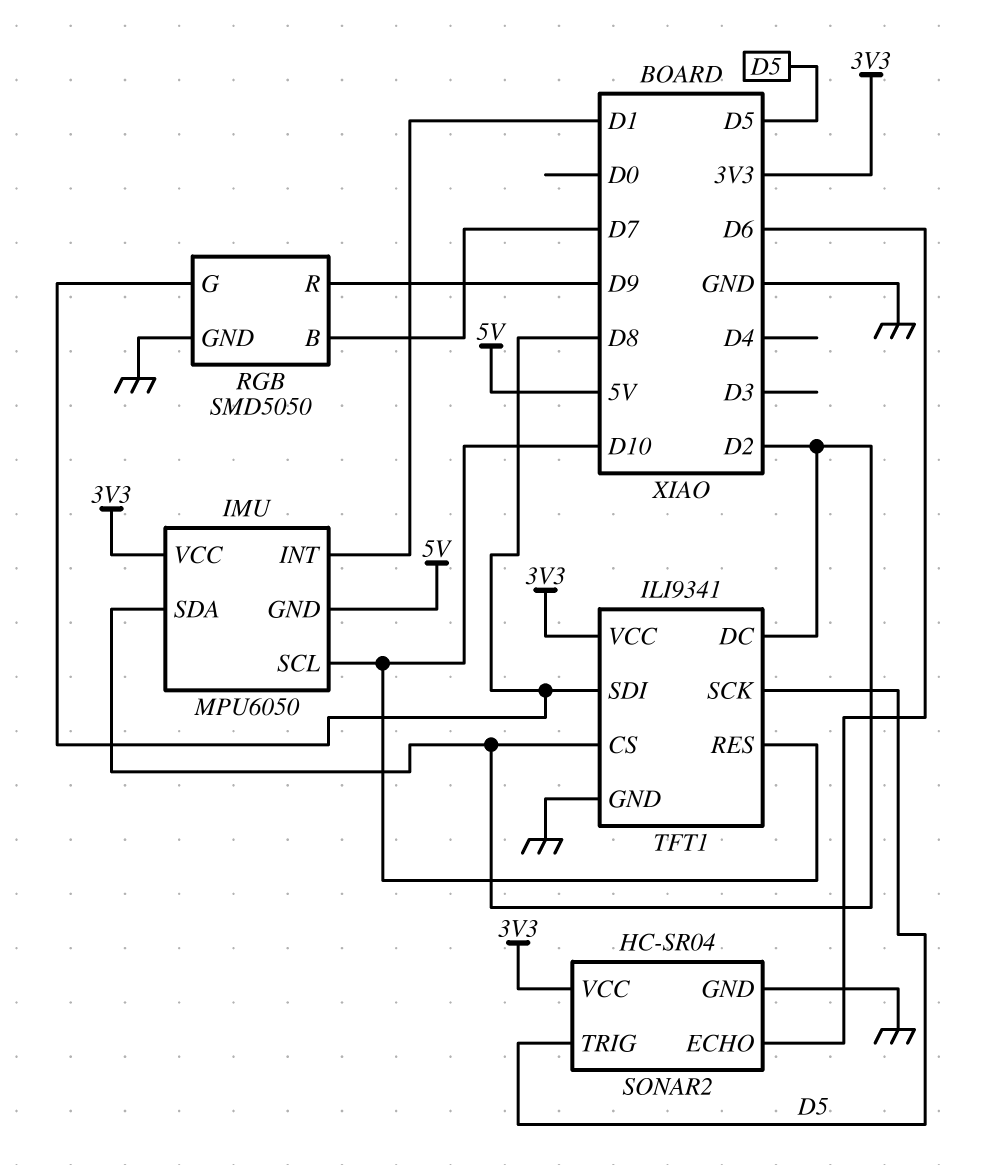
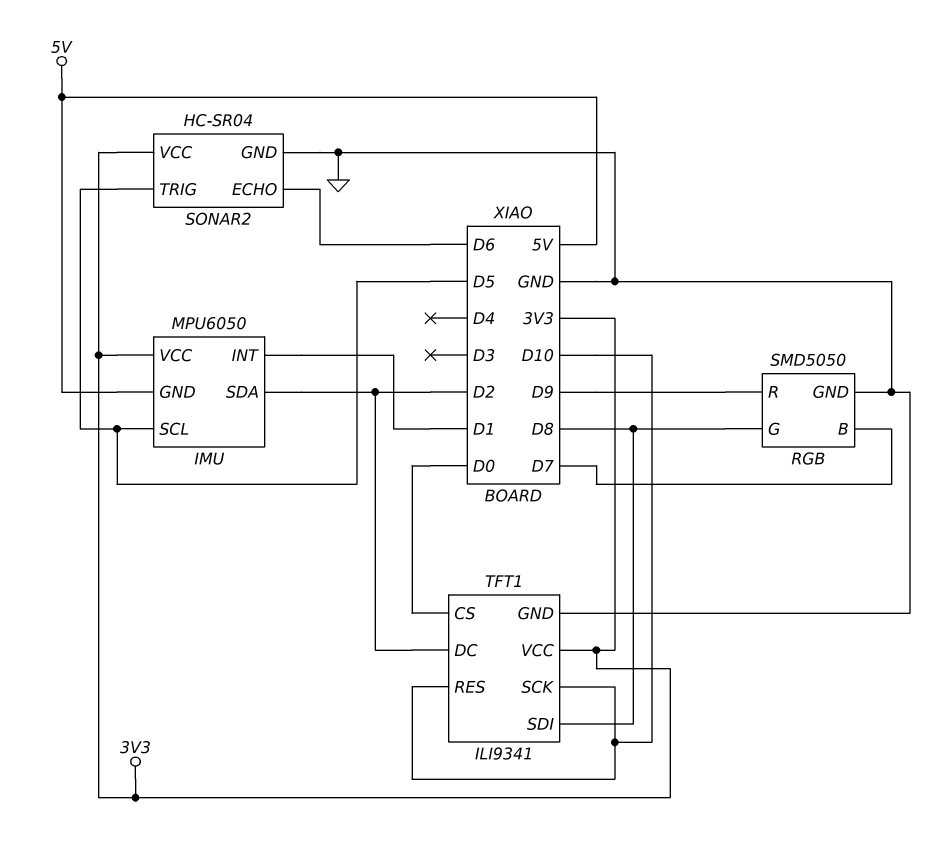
IMU pin SCL: D10 -> D5
TFT1 pin CS: D2 -> D0
TFT1 pin SCK: D5 -> D10

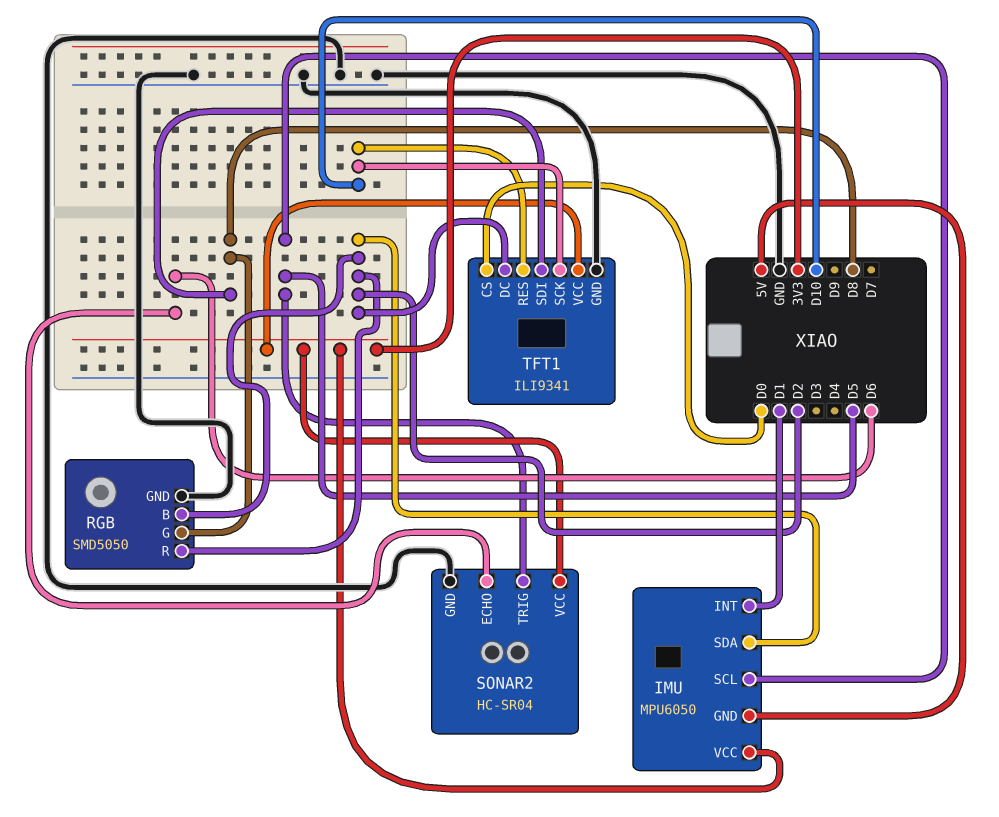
RGB pin B: D7 -> D2
RGB pin R: D9 -> D2

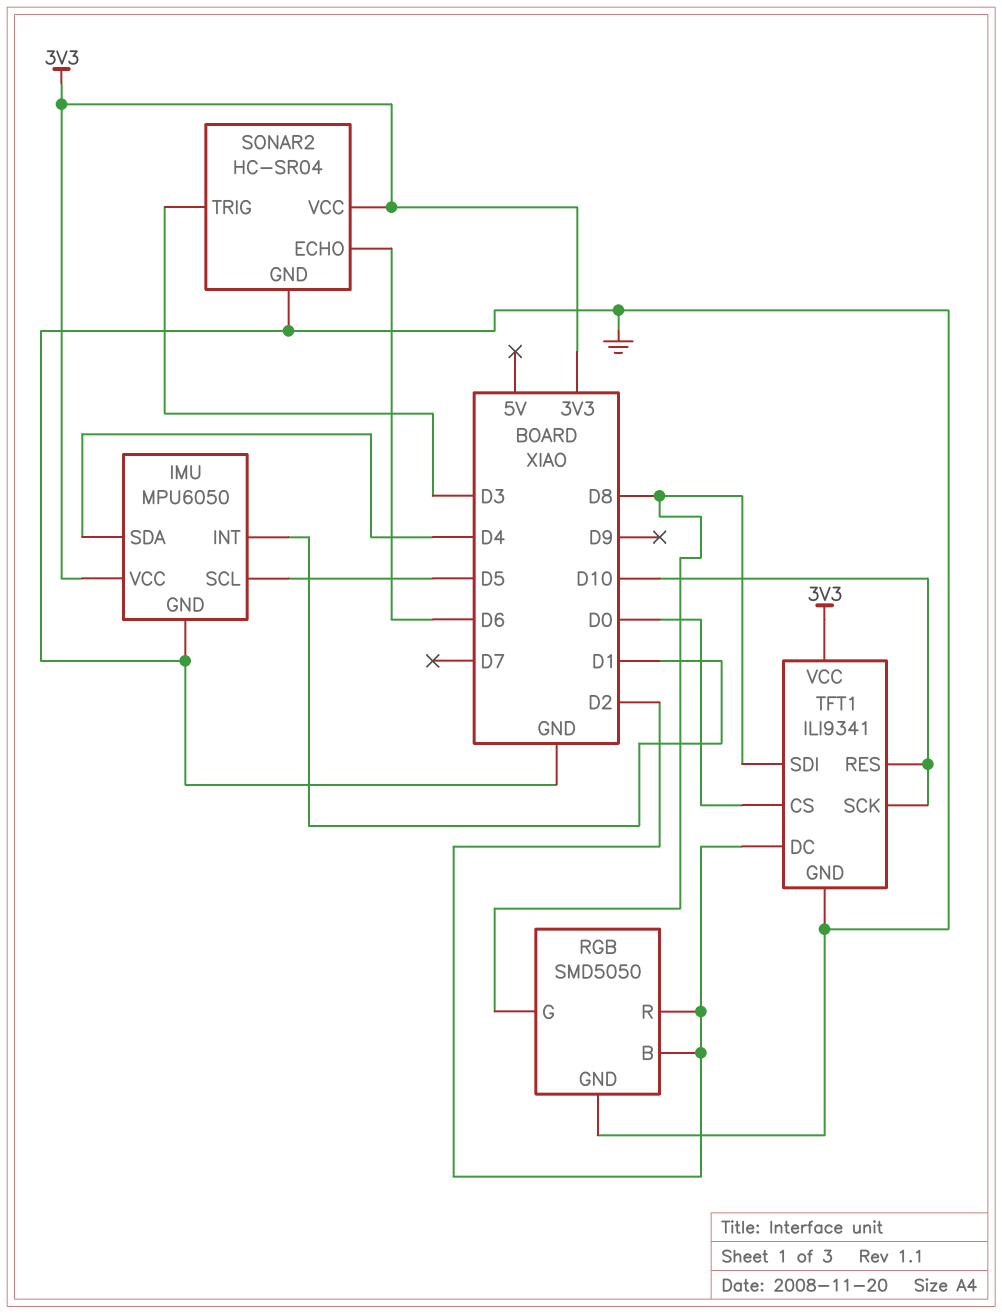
IMU pin GND: 5V -> GND
IMU pin SDA: D2 -> D4
SONAR2 pin TRIG: D5 -> D3

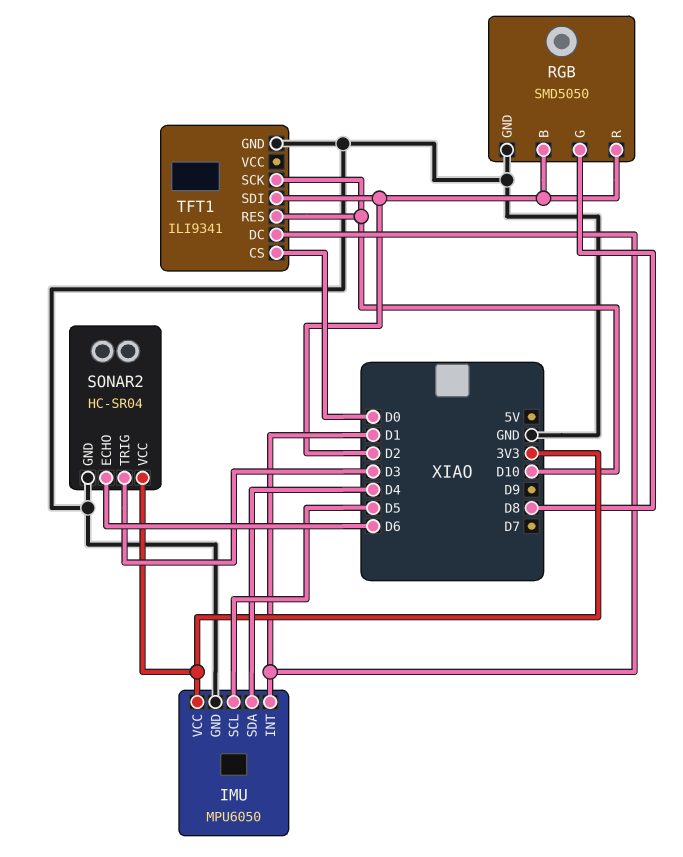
TFT1 pin DC: D2 -> D1
TFT1 pin SDI: D8 -> D2
TFT1 pin VCC: 3V3 -> none

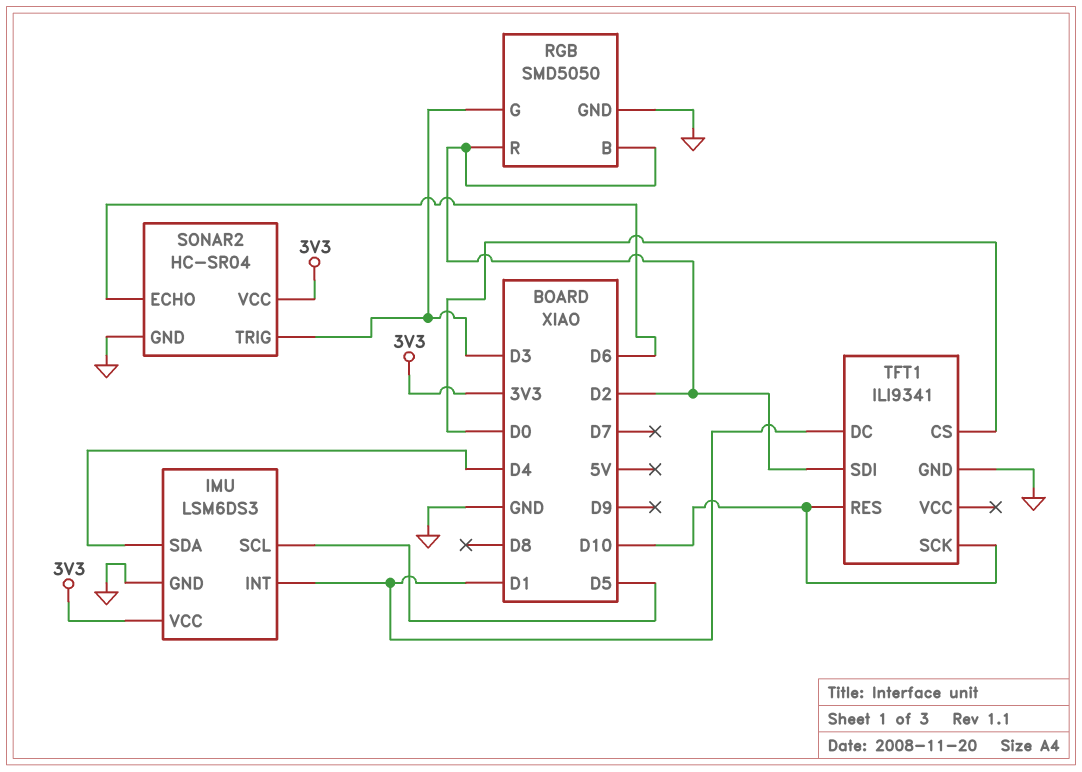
IMU: MPU6050 -> LSM6DS3
RGB pin G: D8 -> D3

